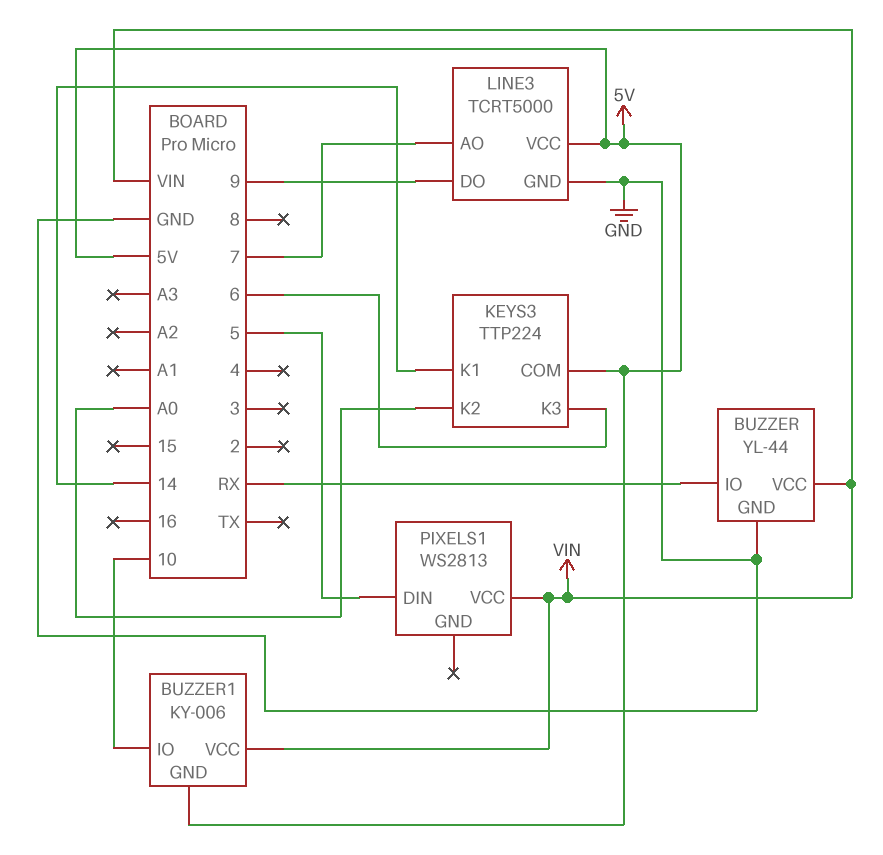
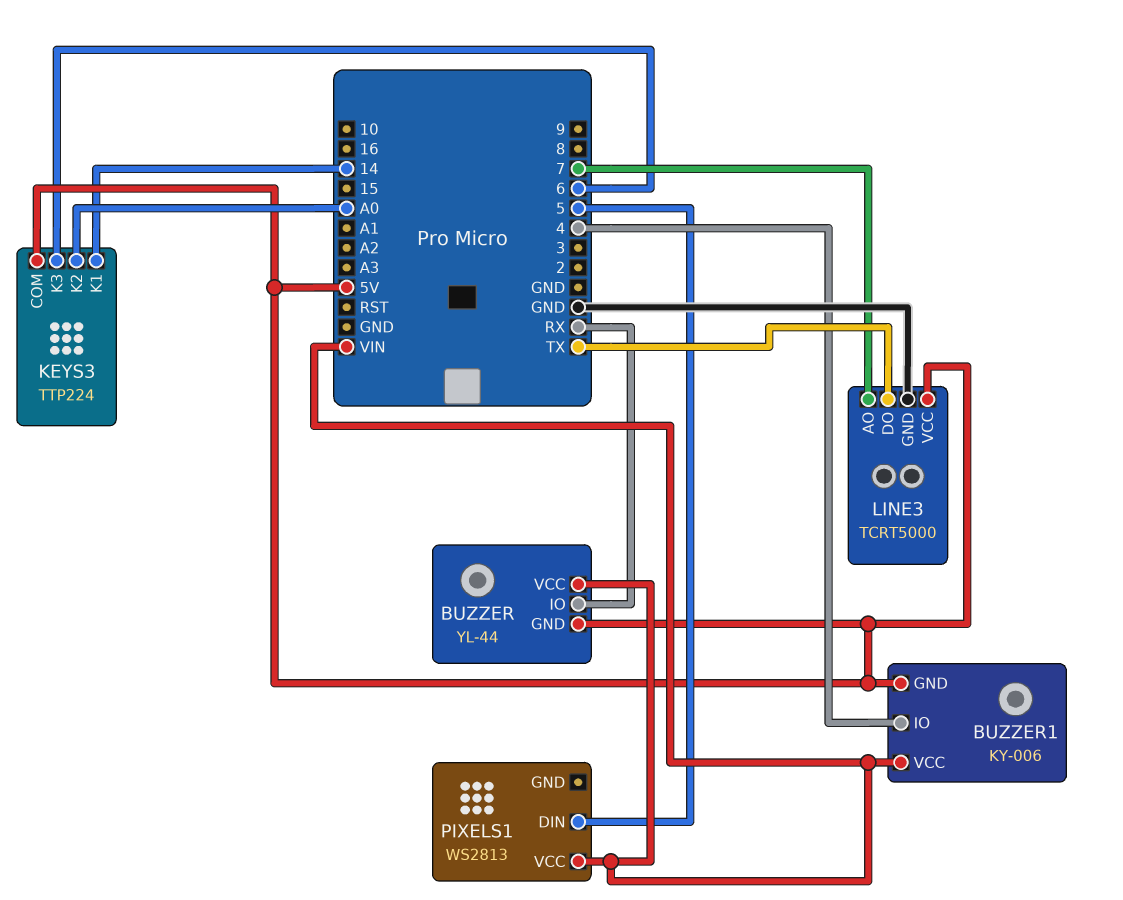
BUZZER pin GND: GND -> 5V
BUZZER1 pin IO: 10 -> 4
LINE3 pin DO: 9 -> TX

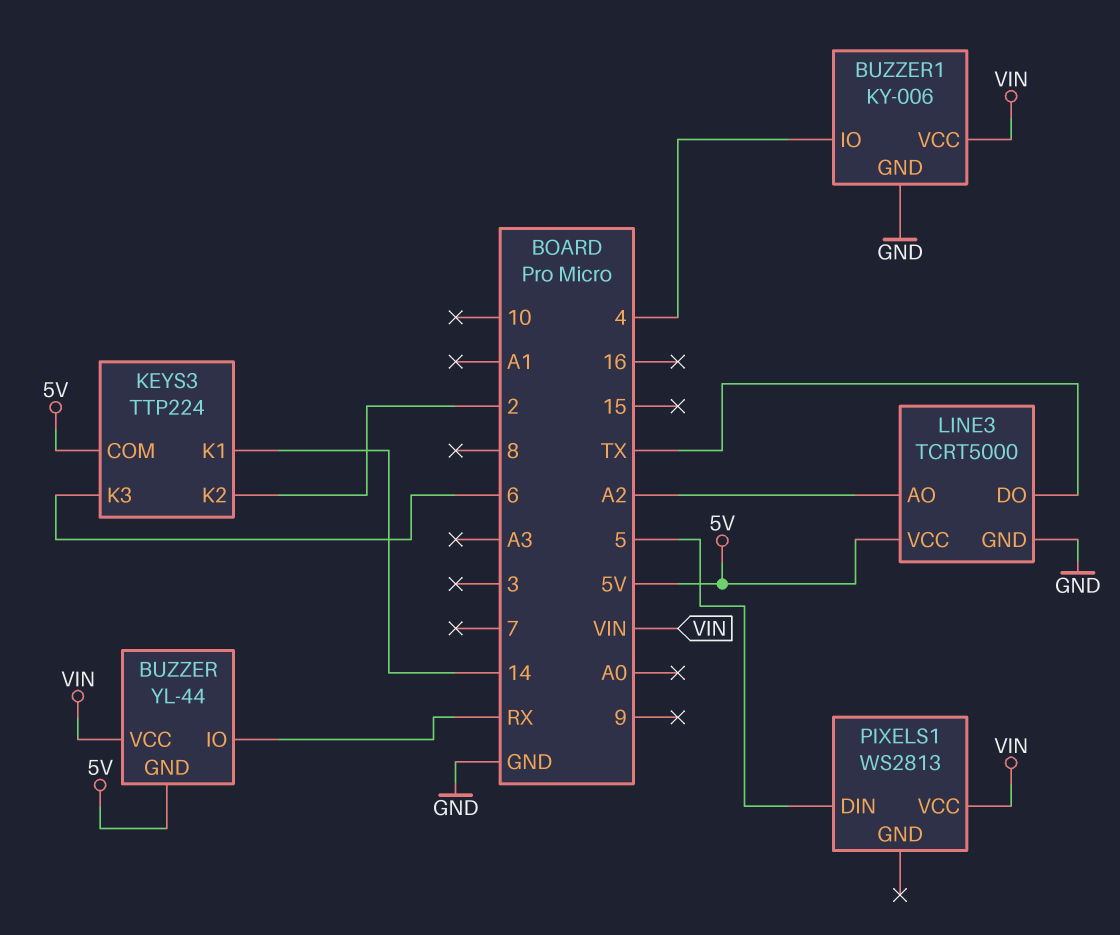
BUZZER1 pin GND: 5V -> GND
KEYS3 pin K2: A0 -> 2
LINE3 pin AO: 7 -> A2

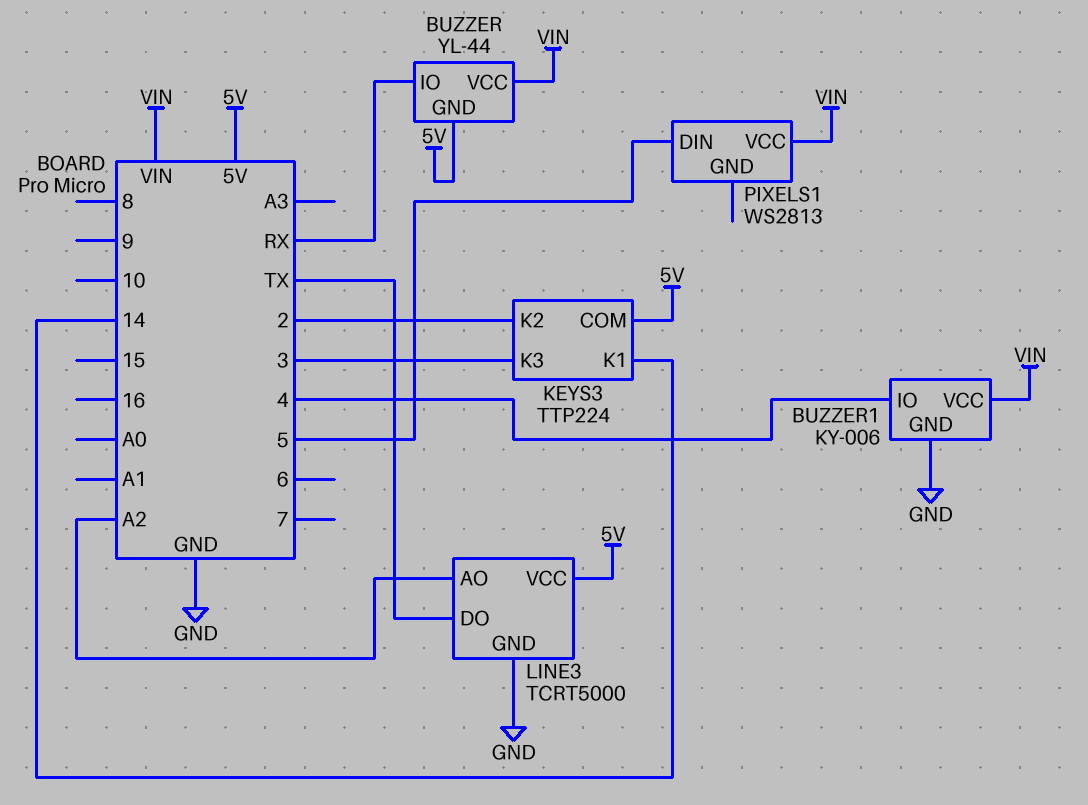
KEYS3 pin K3: 6 -> 3

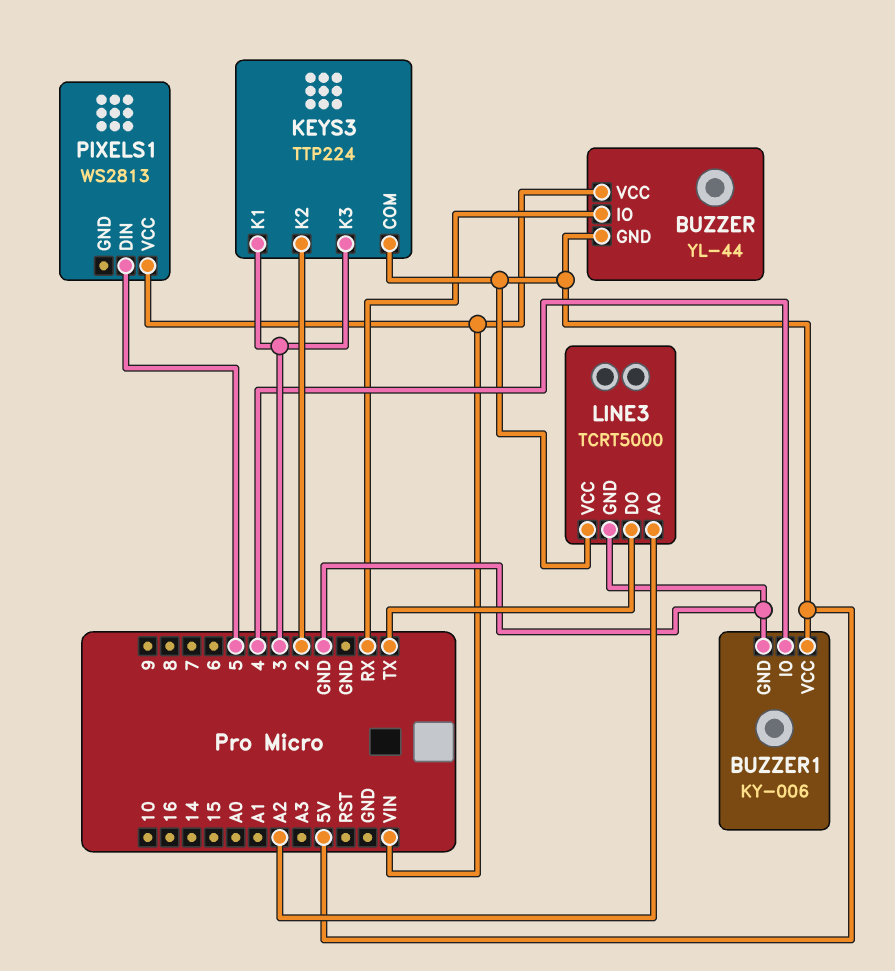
BUZZER1 pin VCC: VIN -> 5V
KEYS3 pin K1: 14 -> 3

